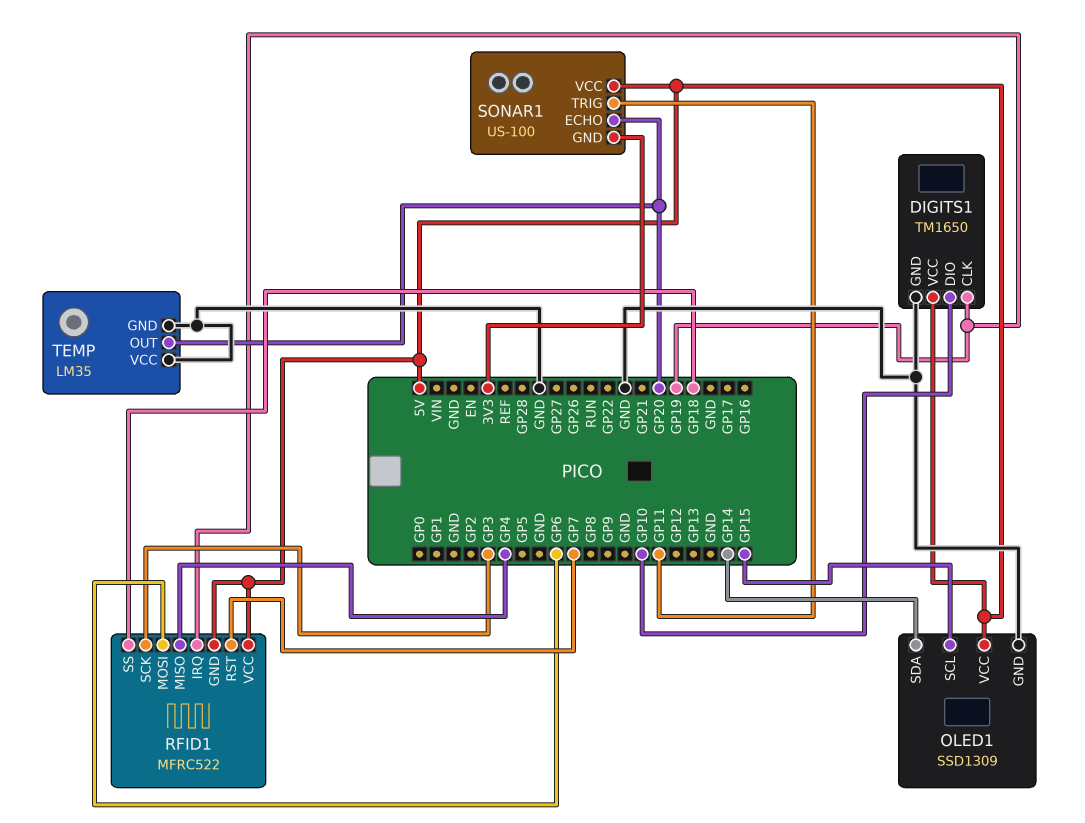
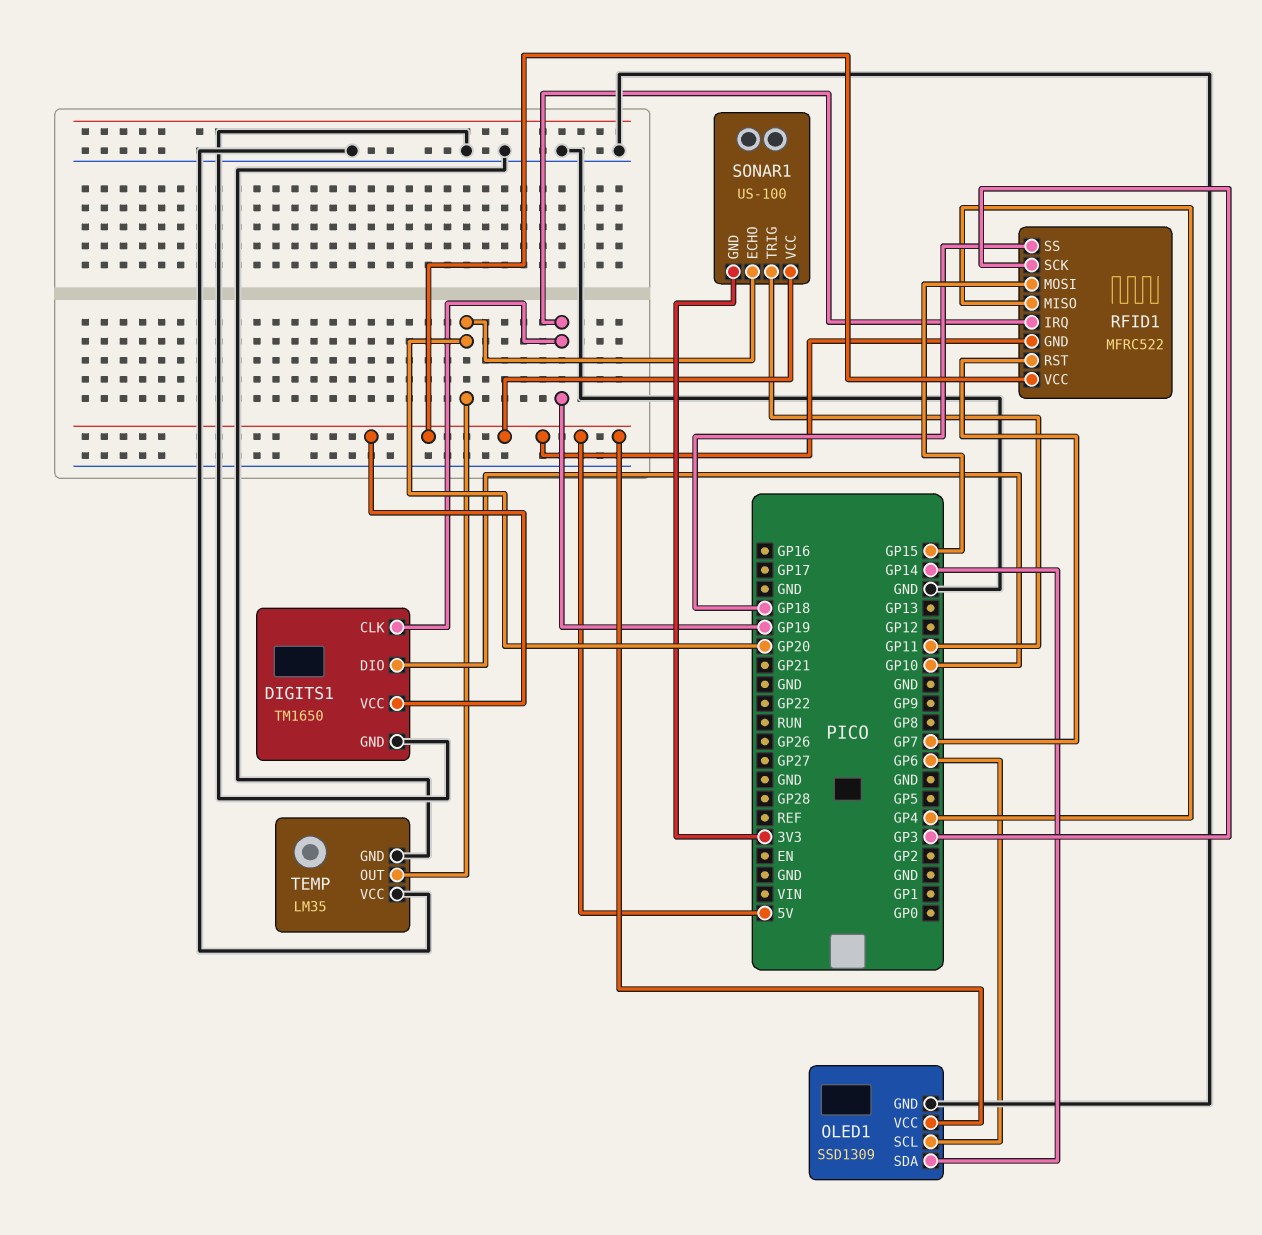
OLED1 pin SCL: GP15 -> GP6
RFID1 pin MOSI: GP6 -> GP15

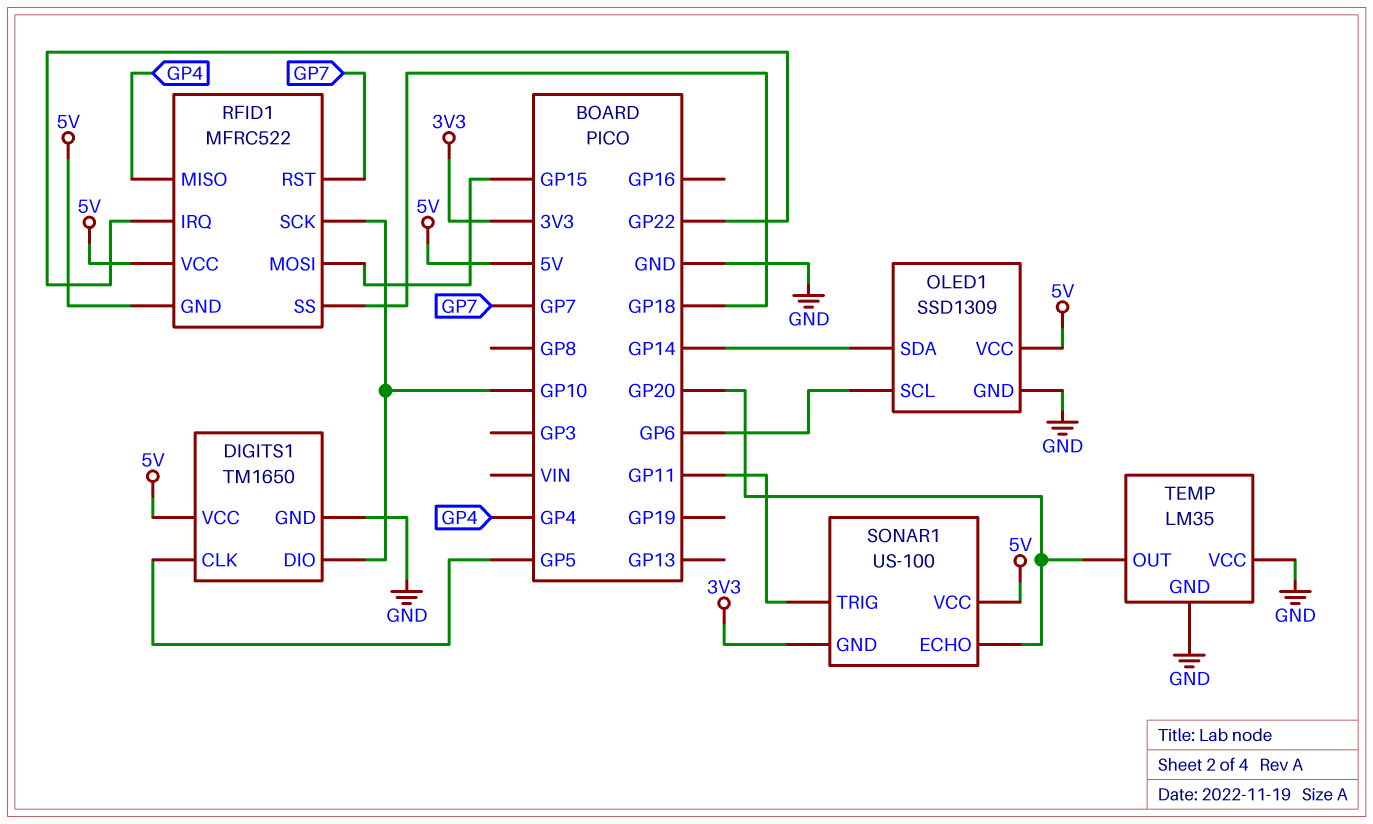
DIGITS1 pin CLK: GP19 -> GP5
RFID1 pin IRQ: GP19 -> GP22
RFID1 pin SCK: GP3 -> GP10

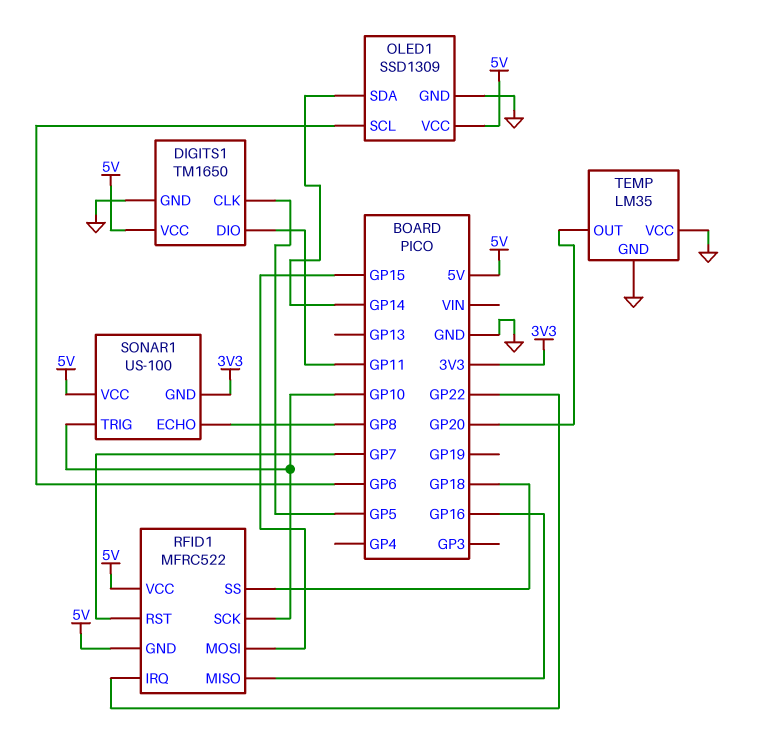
DIGITS1 pin DIO: GP10 -> GP11
RFID1 pin MISO: GP4 -> GP16
SONAR1 pin ECHO: GP20 -> GP8
SONAR1 pin TRIG: GP11 -> GP10

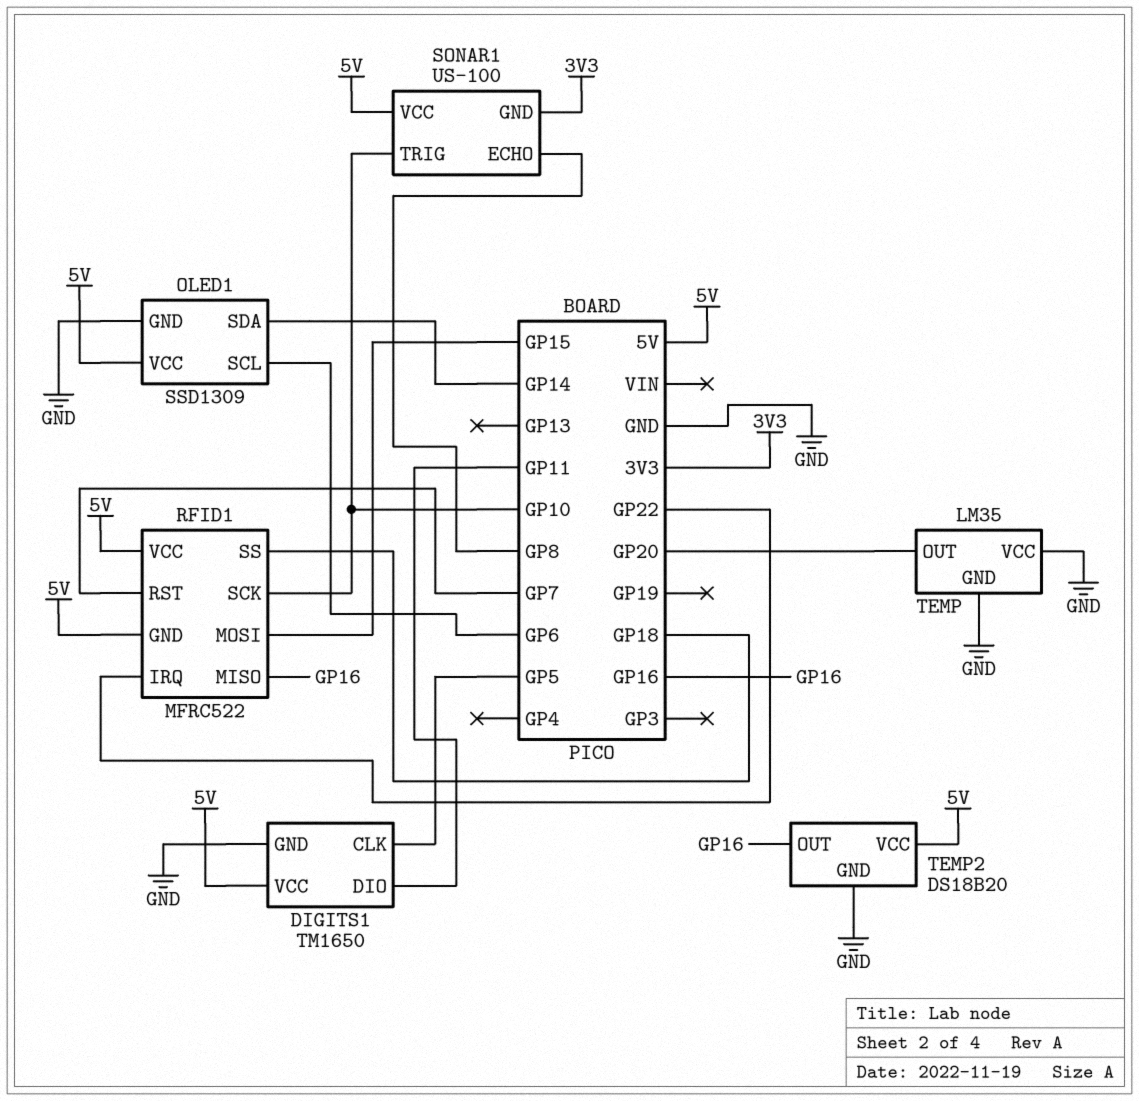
TEMP2: none -> DS18B20
TEMP2 pin GND: none -> GND
TEMP2 pin OUT: none -> GP16
TEMP2 pin VCC: none -> 5V

